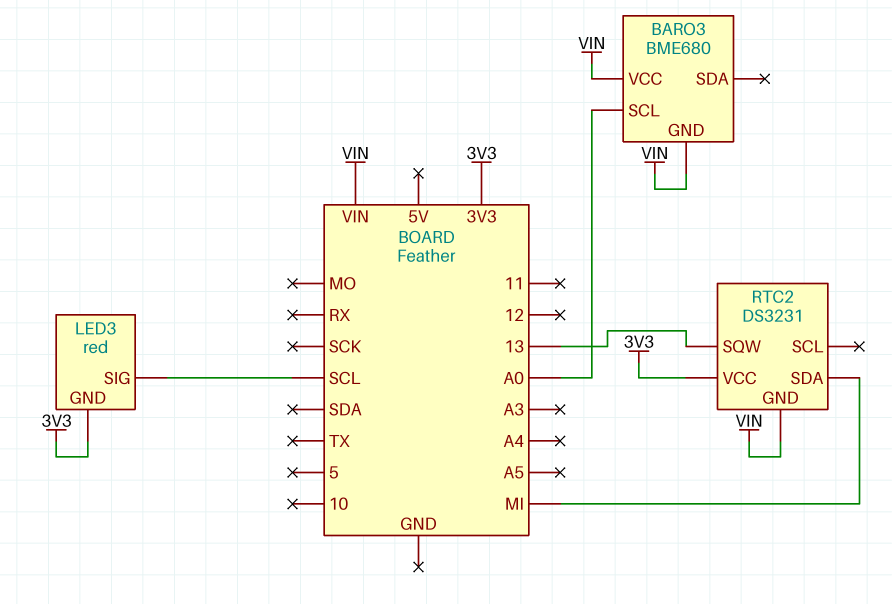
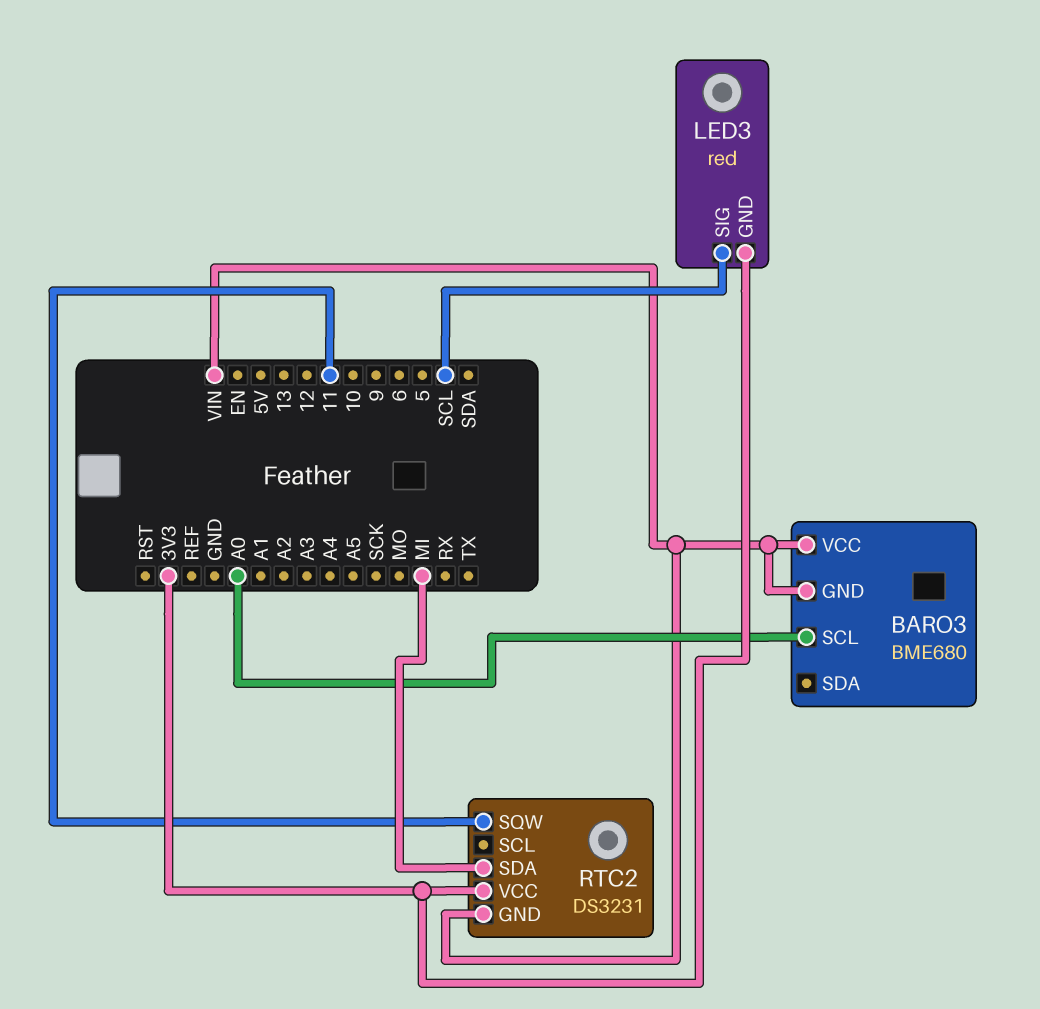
RTC2 pin SQW: 13 -> 11

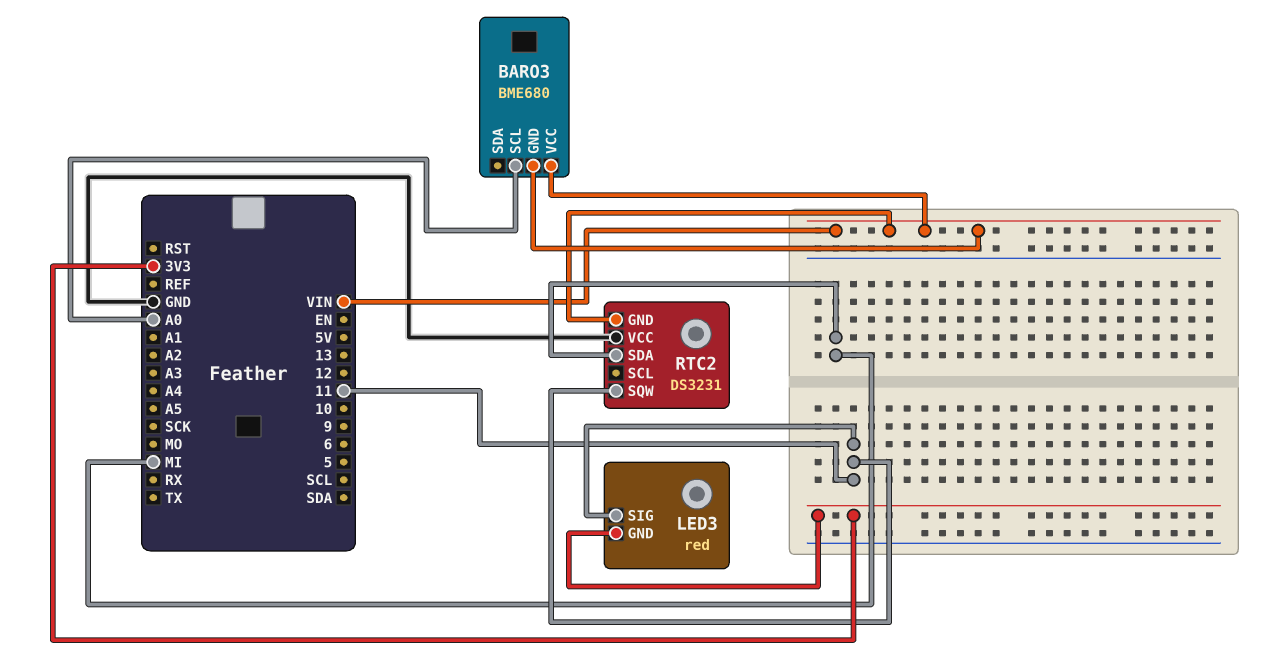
LED3 pin SIG: SCL -> 11
RTC2 pin VCC: 3V3 -> GND

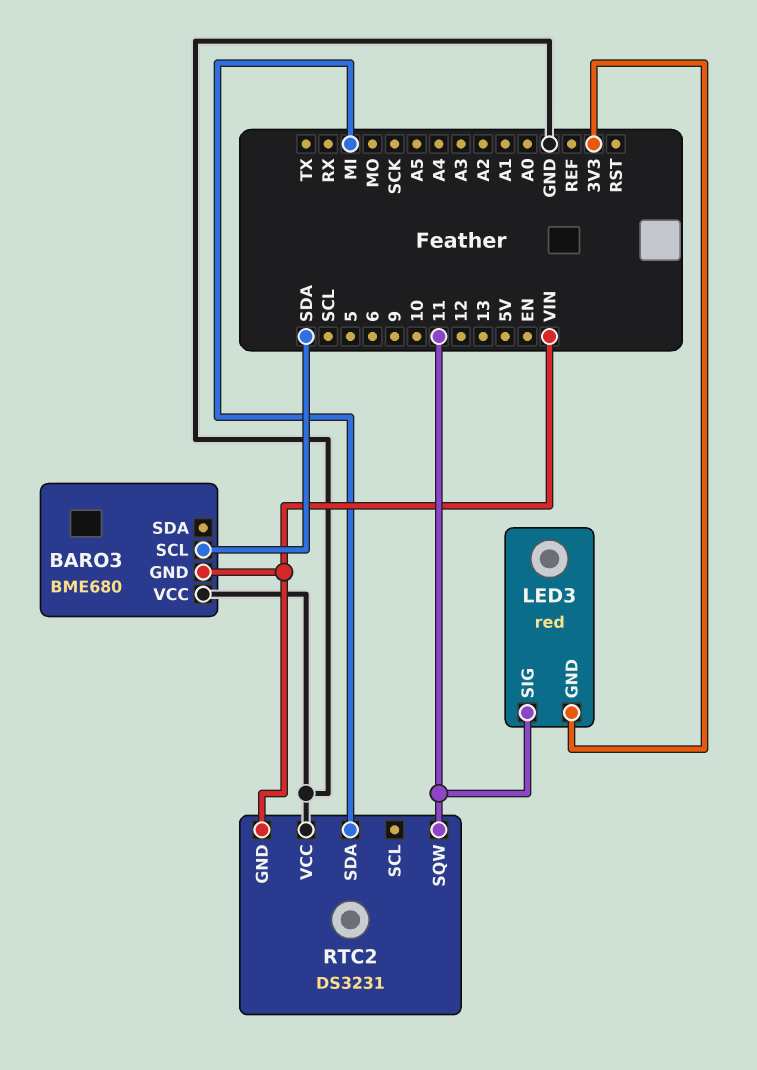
BARO3 pin SCL: A0 -> SDA
BARO3 pin VCC: VIN -> GND

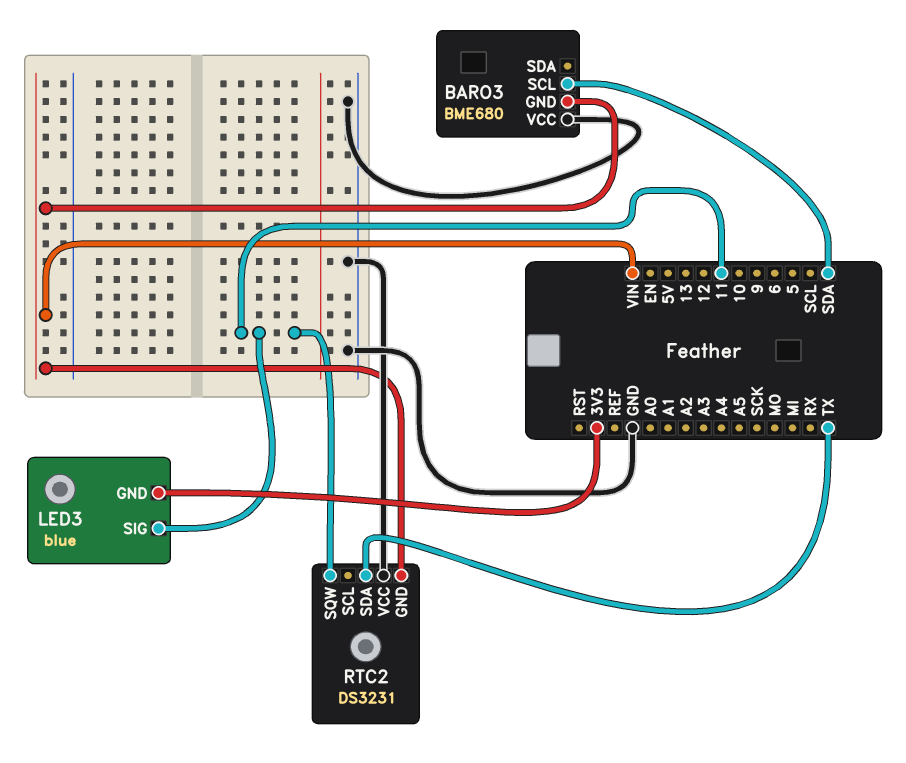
LED3: red -> blue
RTC2 pin SDA: MI -> TX

